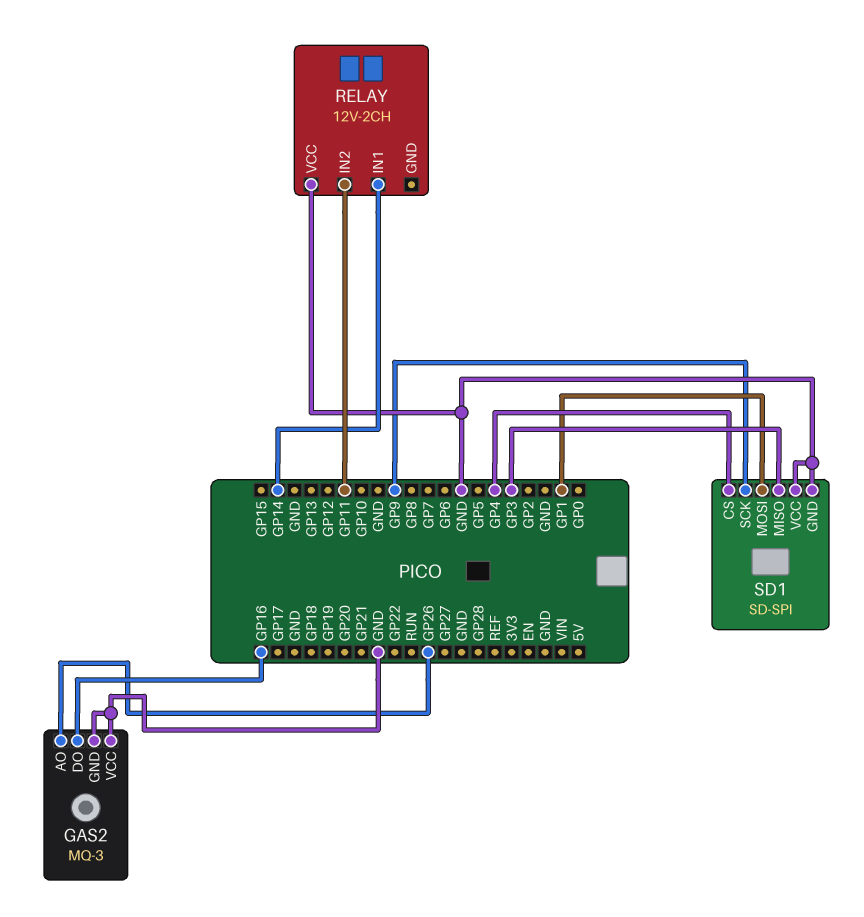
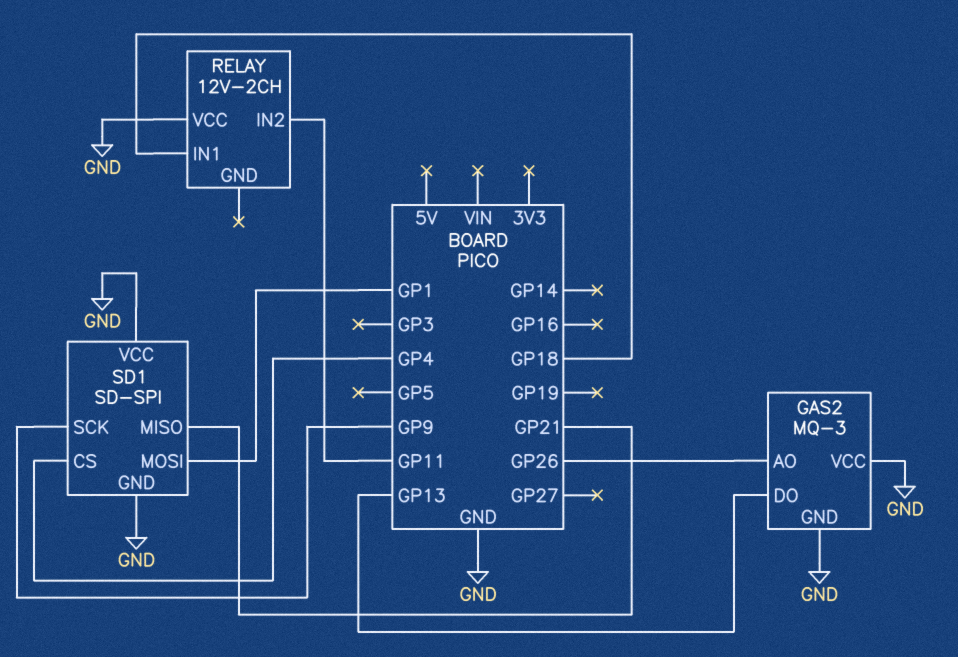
GAS2 pin DO: GP16 -> GP13
RELAY pin IN1: GP14 -> GP18
SD1 pin MISO: GP3 -> GP21

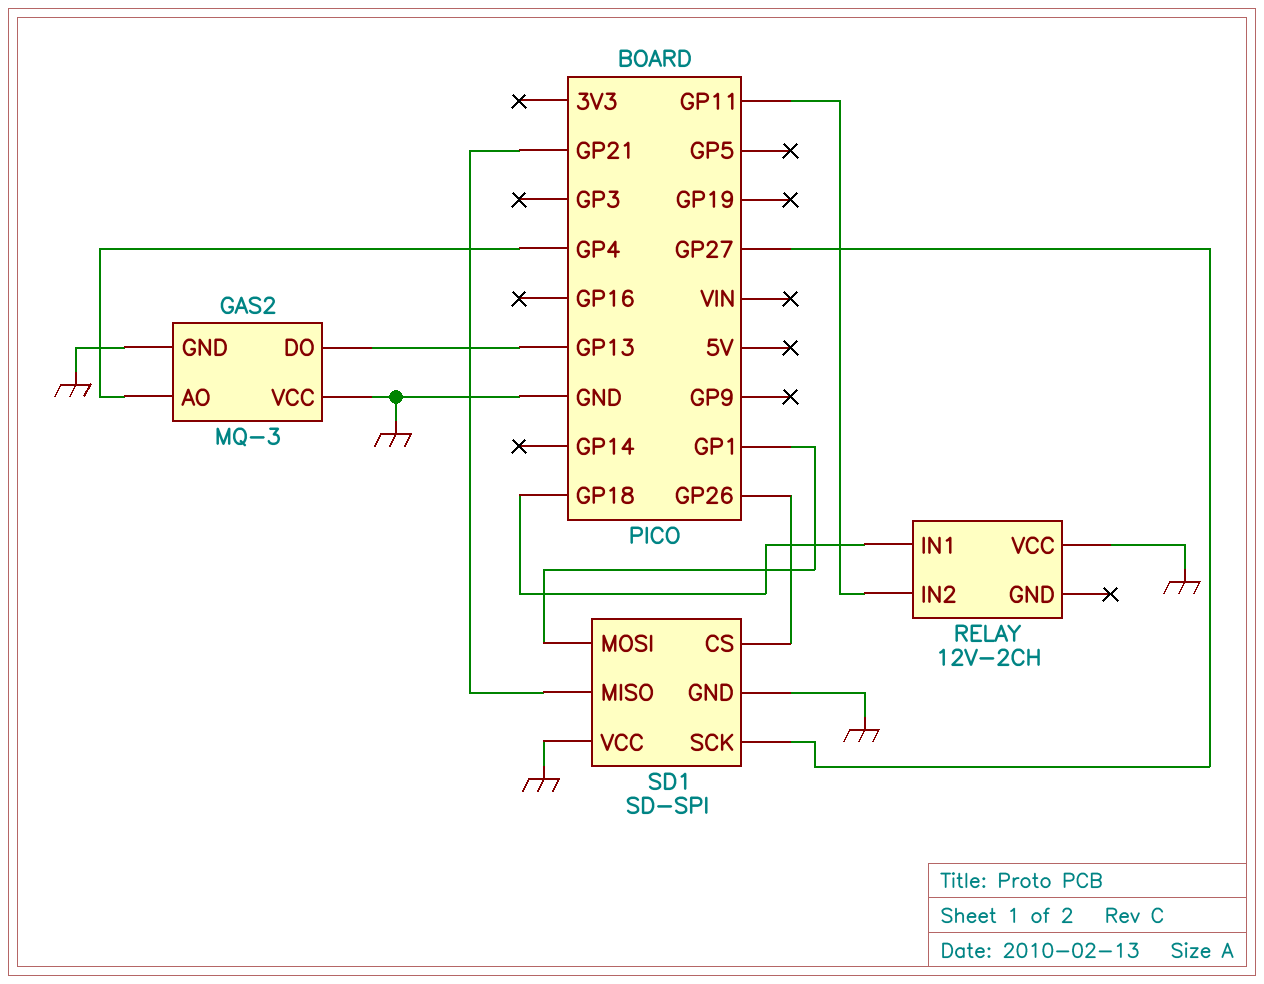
GAS2 pin AO: GP26 -> GP4
SD1 pin CS: GP4 -> GP26
SD1 pin SCK: GP9 -> GP27

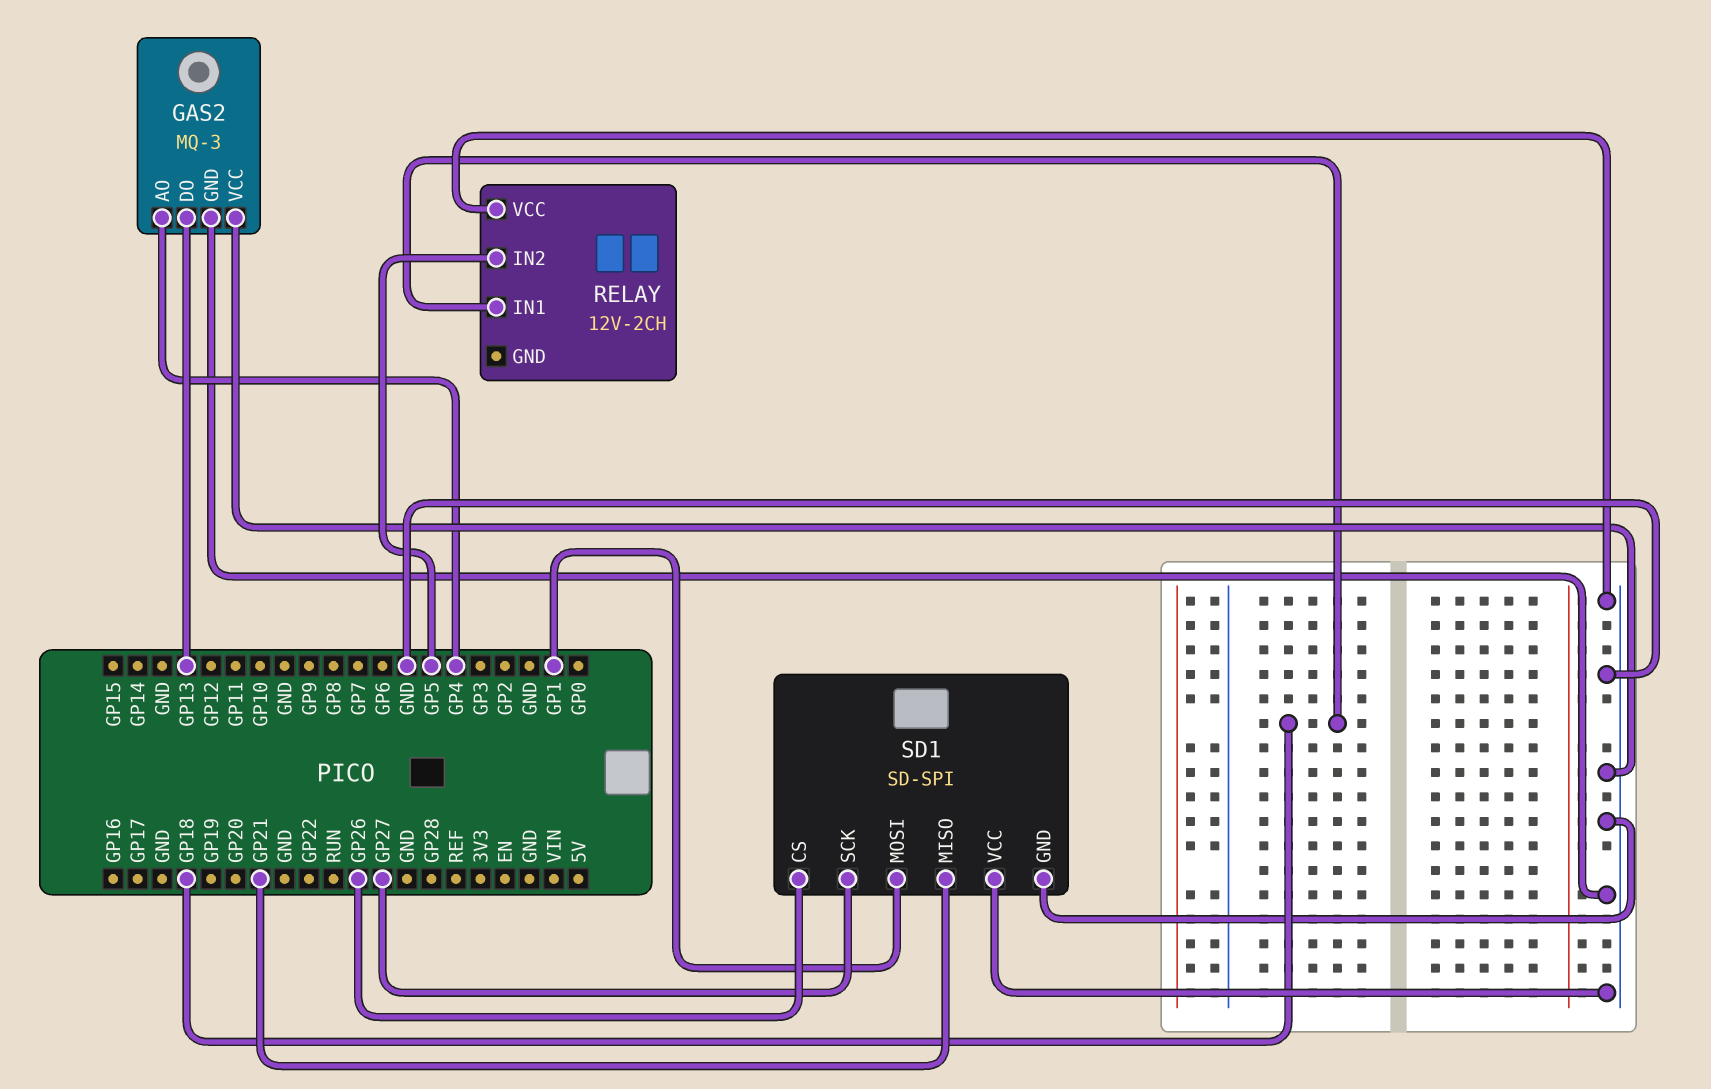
RELAY pin IN2: GP11 -> GP5

